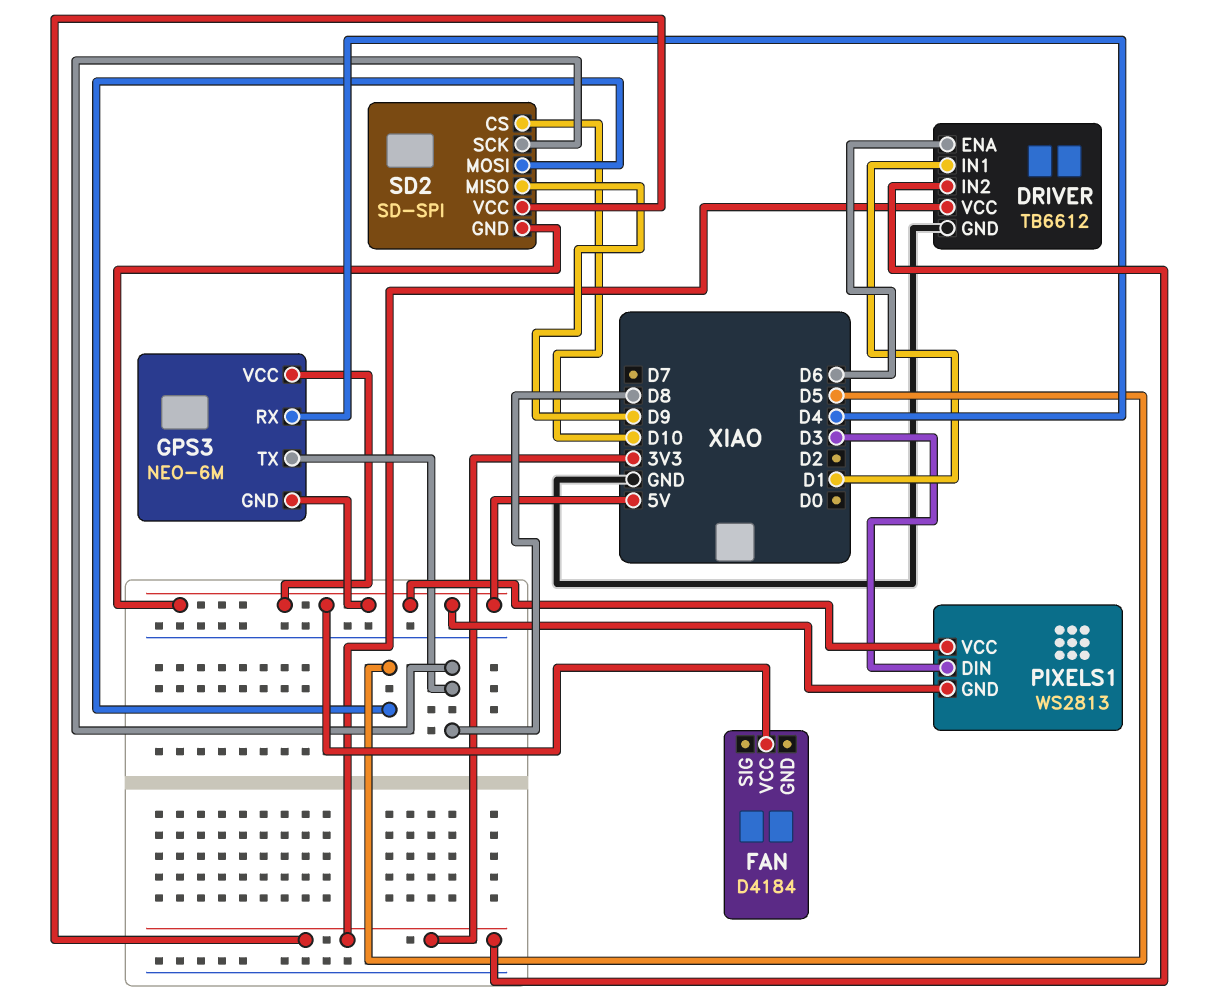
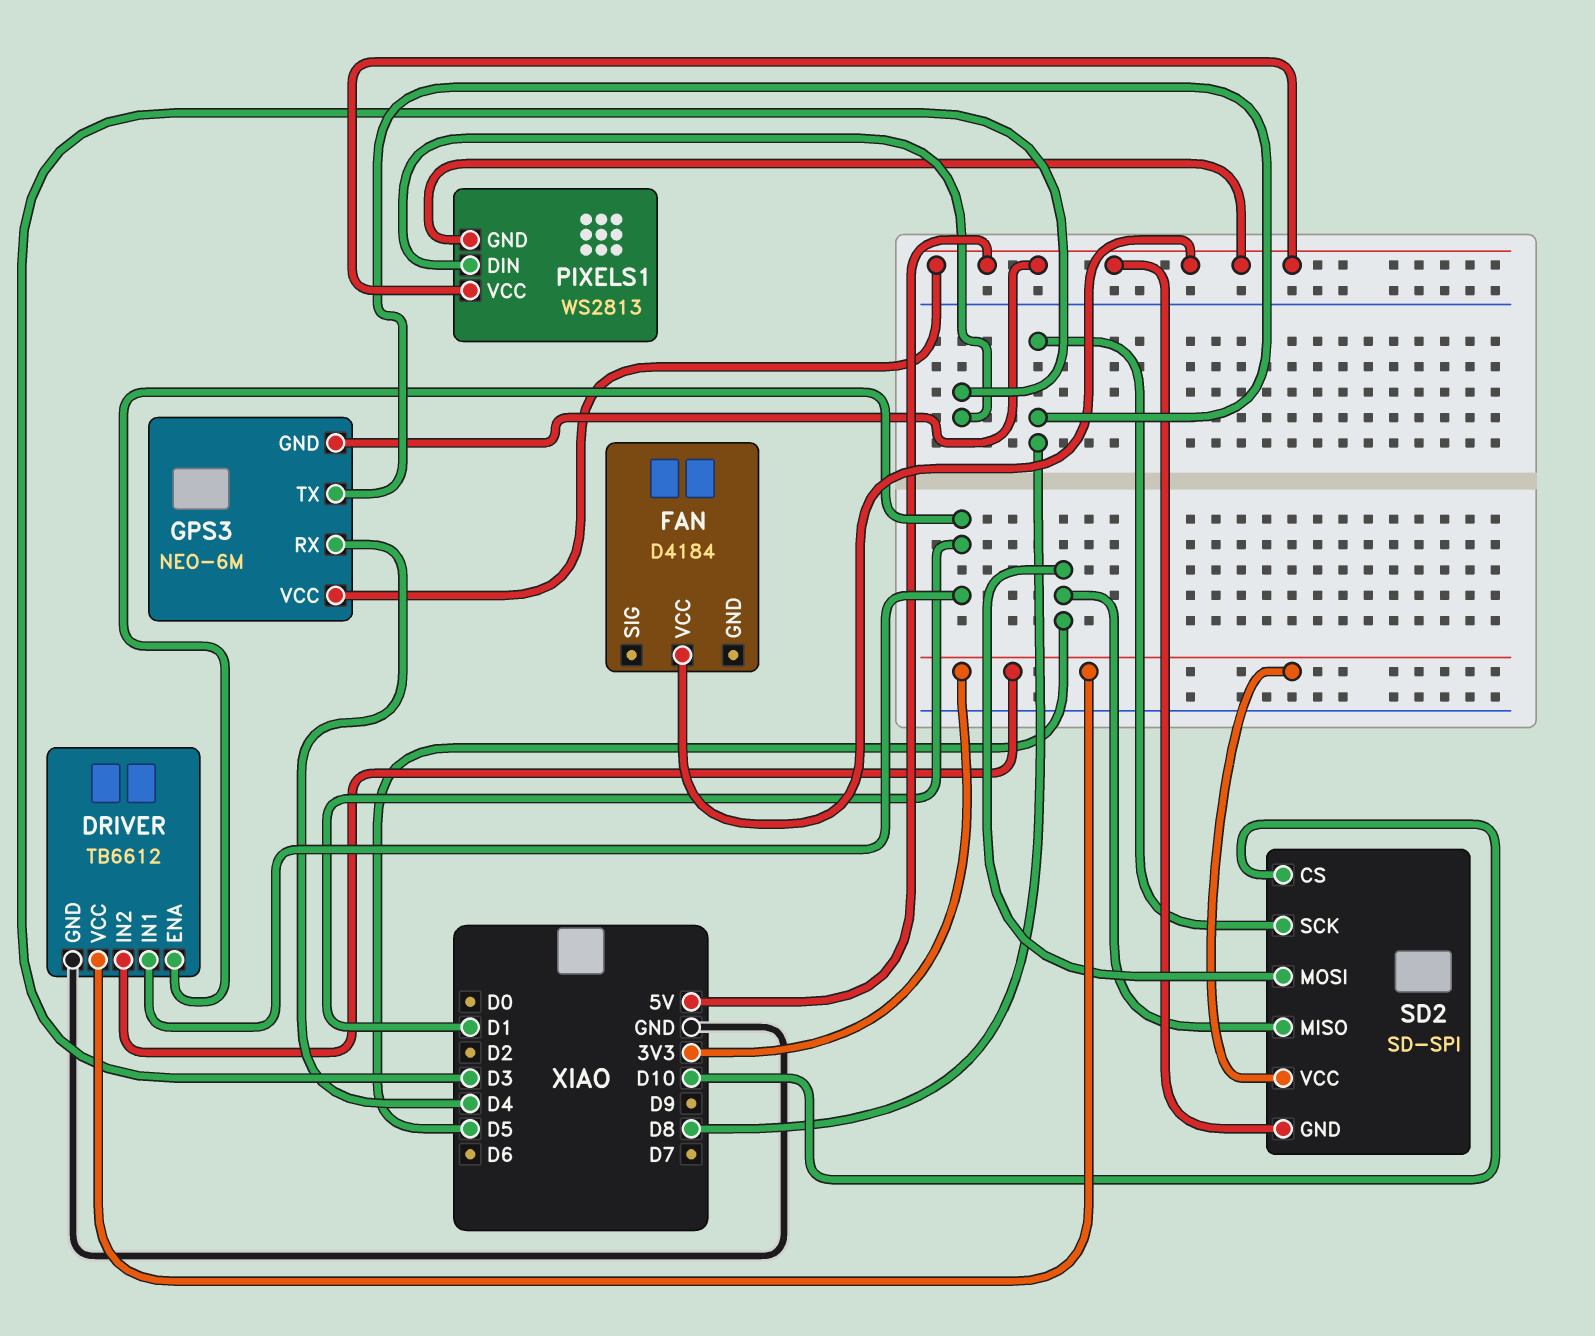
DRIVER pin ENA: D6 -> D1
SD2 pin MISO: D9 -> D5

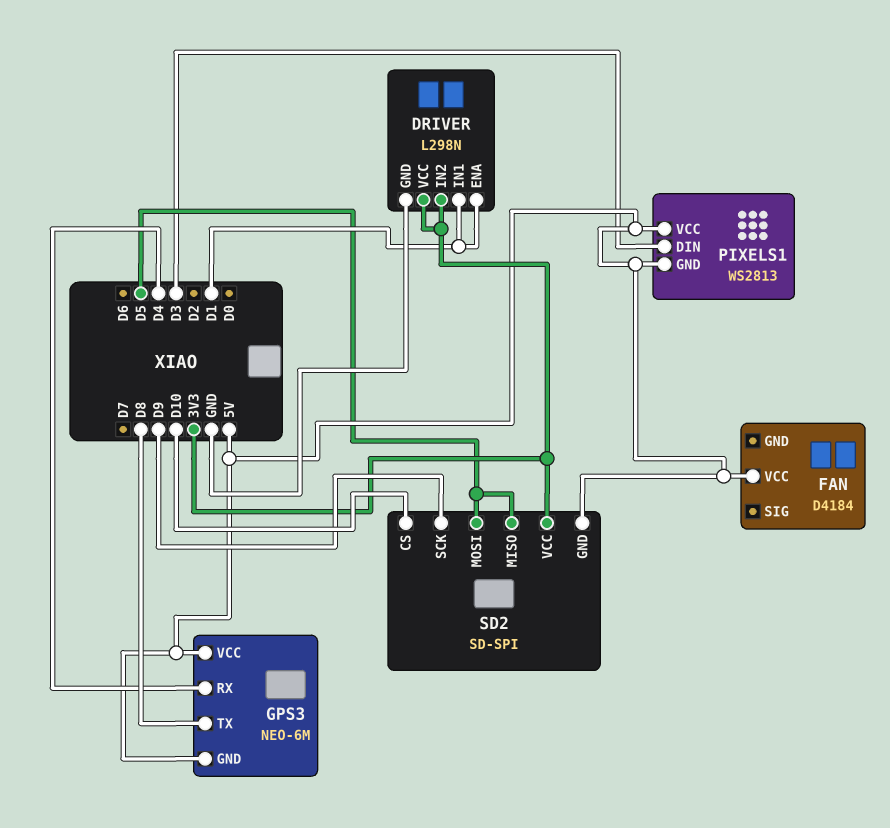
DRIVER: TB6612 -> L298N
SD2 pin SCK: D8 -> D9

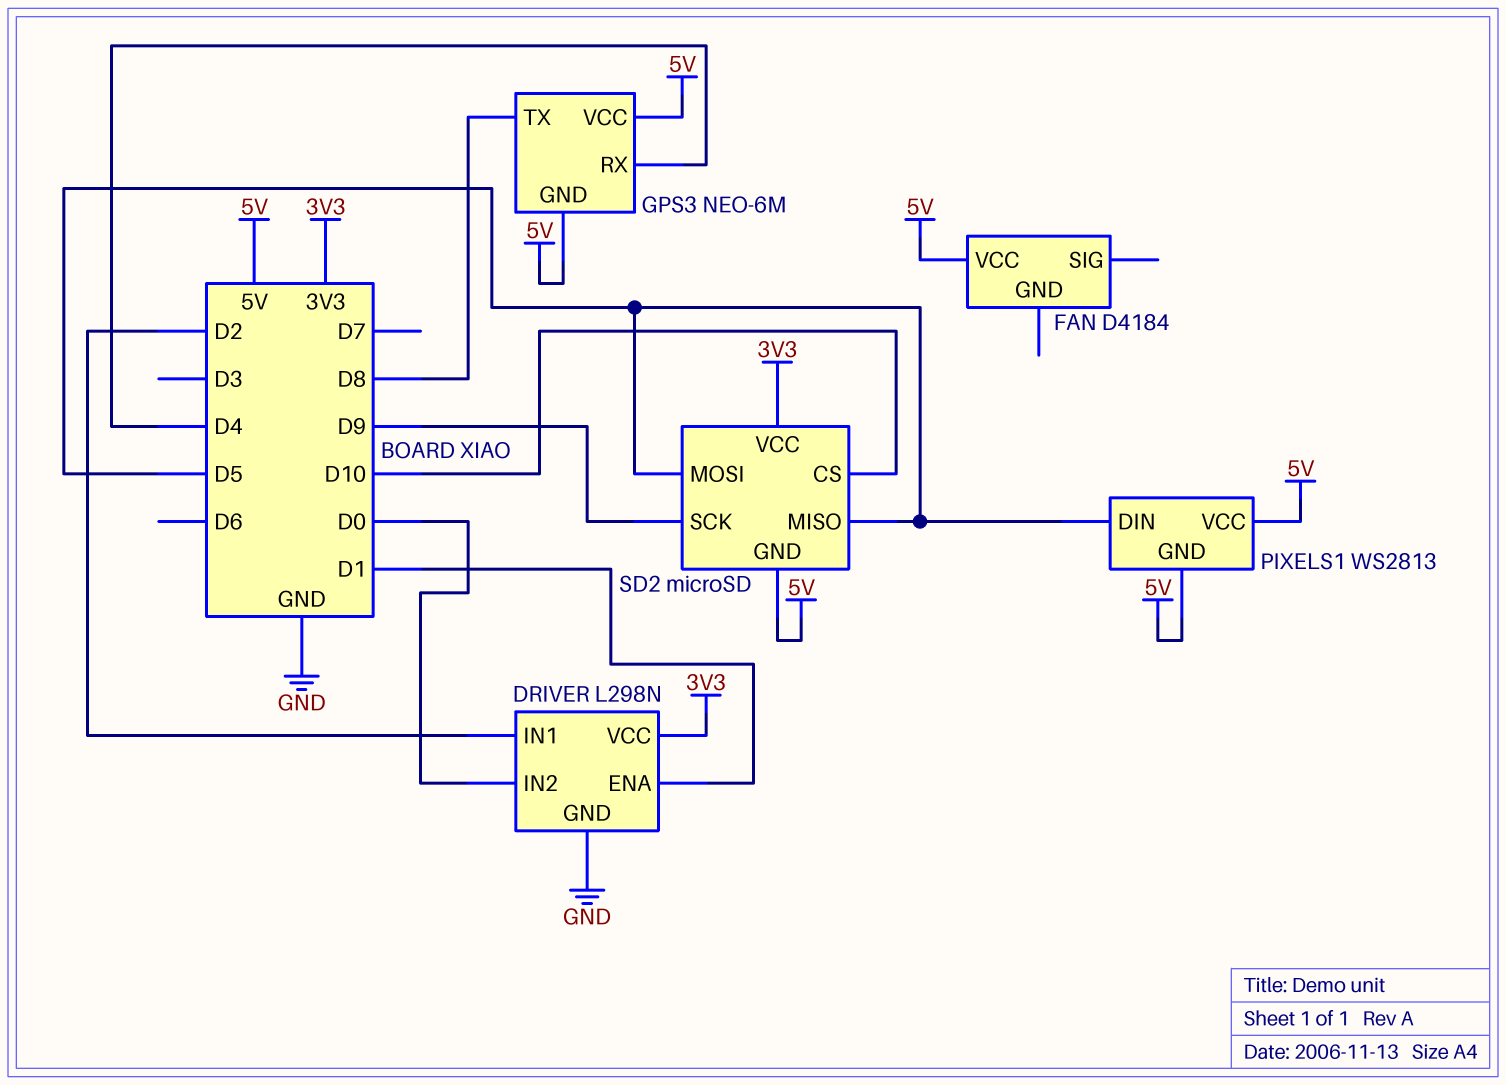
DRIVER pin IN1: D1 -> D2
DRIVER pin IN2: 3V3 -> D0
PIXELS1 pin DIN: D3 -> D5
SD2: SD-SPI -> microSD

